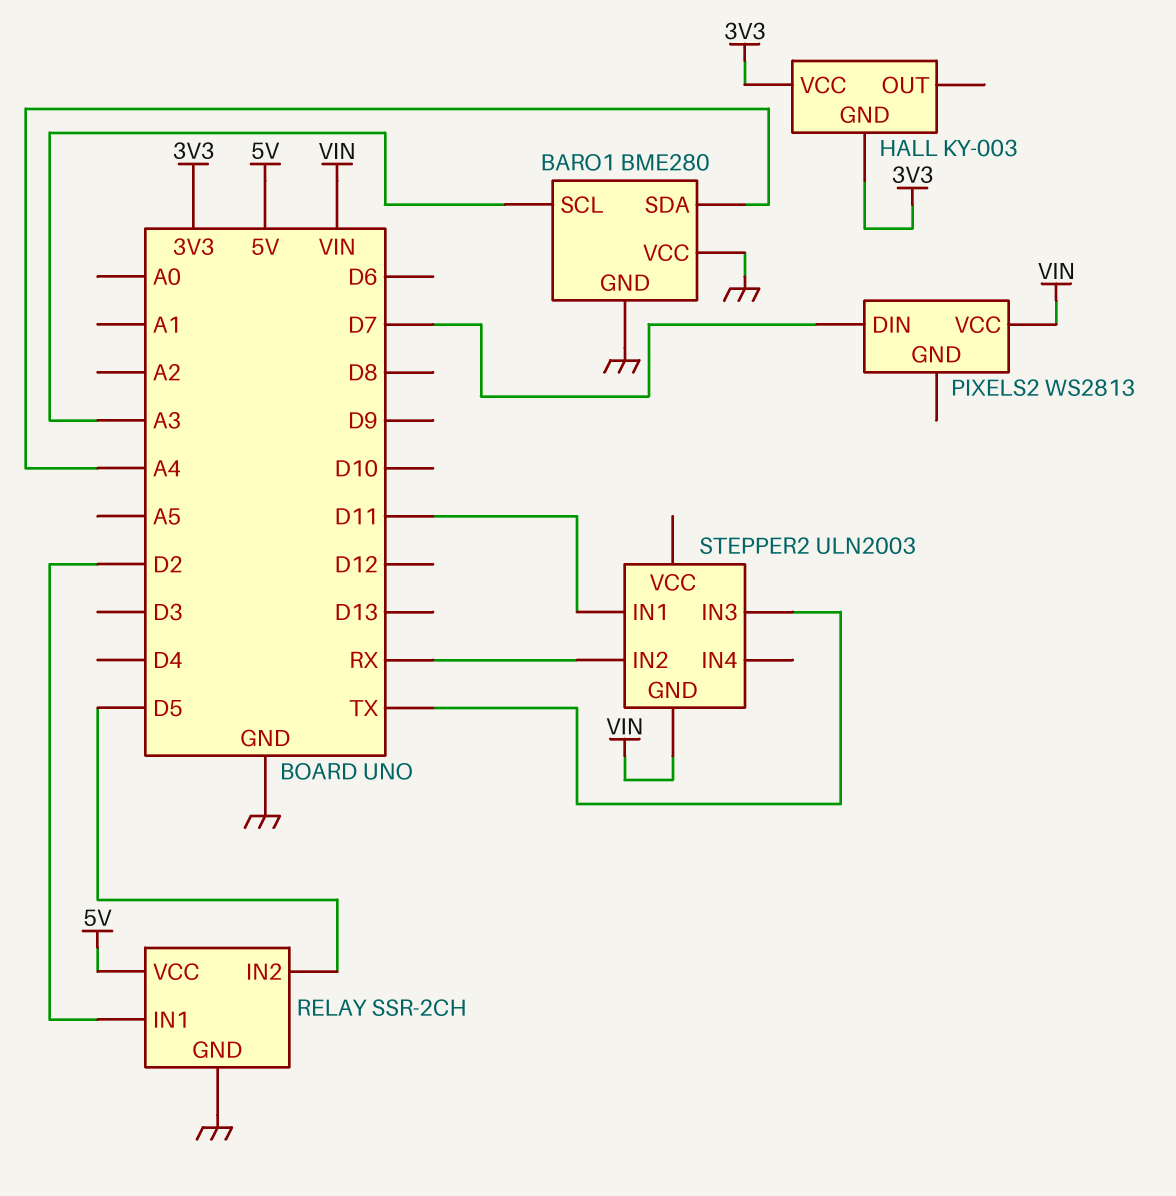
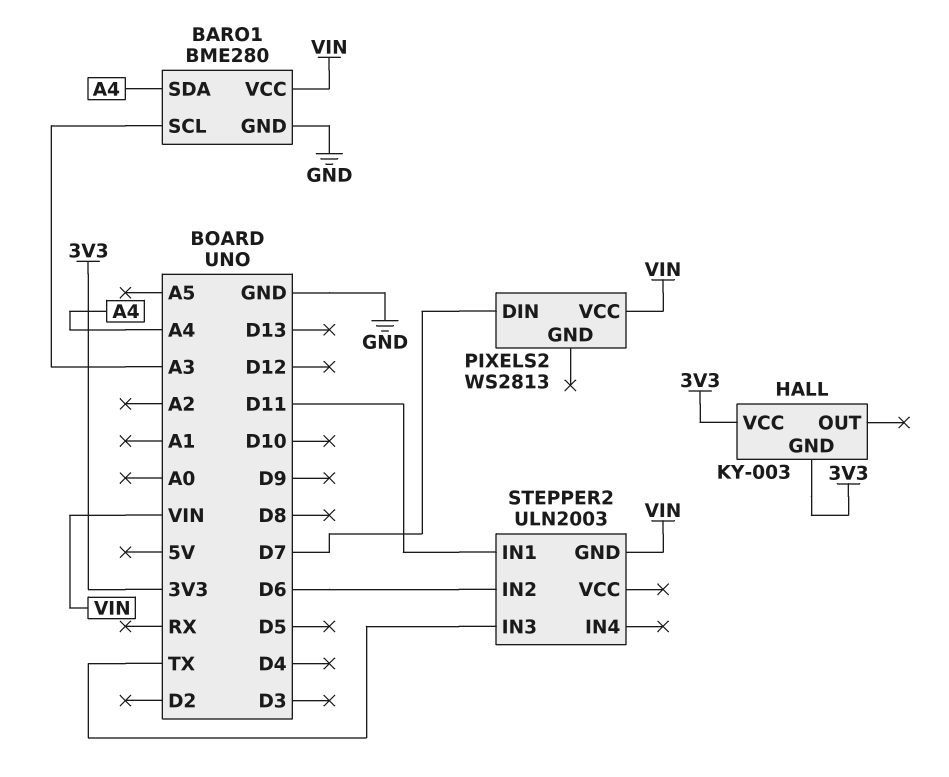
BARO1 pin VCC: GND -> VIN
RELAY: SSR-2CH -> none
RELAY pin GND: GND -> none
RELAY pin IN1: D2 -> none
RELAY pin IN2: D5 -> none
RELAY pin VCC: 5V -> none
STEPPER2 pin IN2: RX -> D6

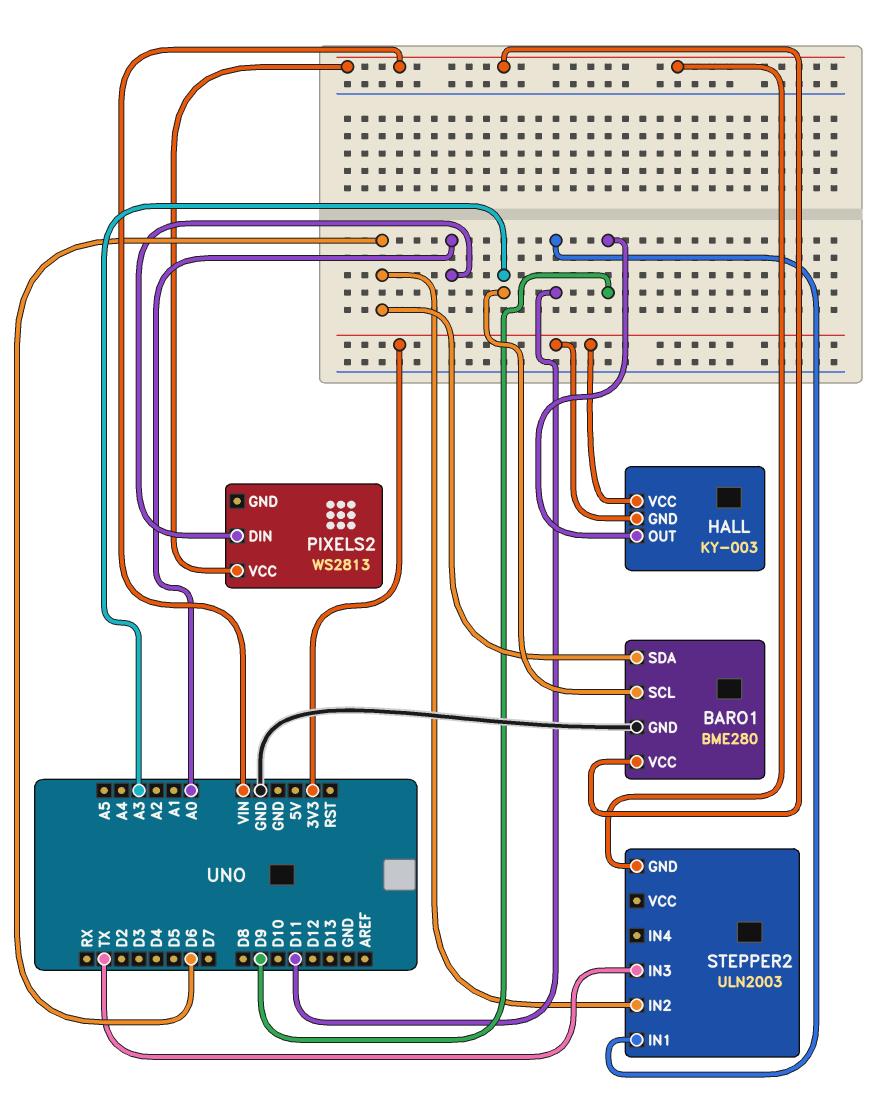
BARO1 pin SDA: A4 -> D6
HALL pin OUT: none -> D9
PIXELS2 pin DIN: D7 -> A0

